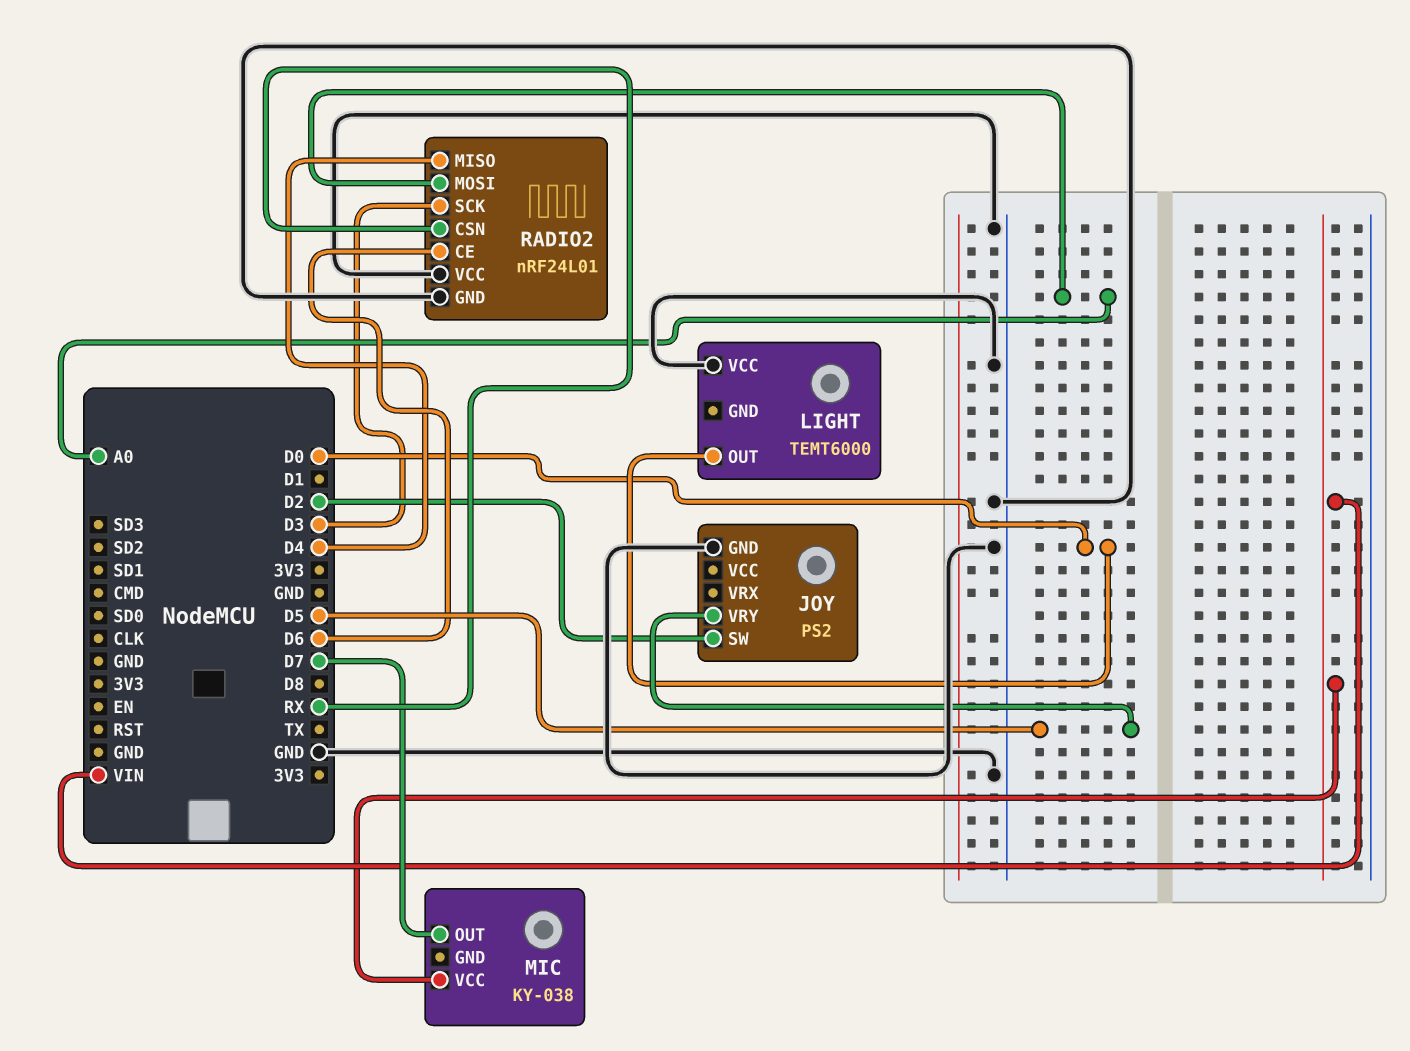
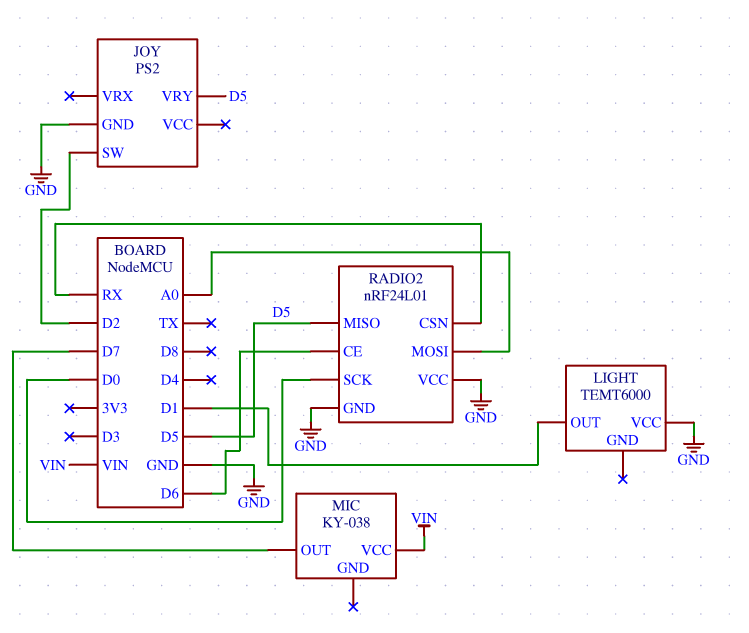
LIGHT pin OUT: D0 -> D1
RADIO2 pin MISO: D4 -> D5
RADIO2 pin SCK: D3 -> D0

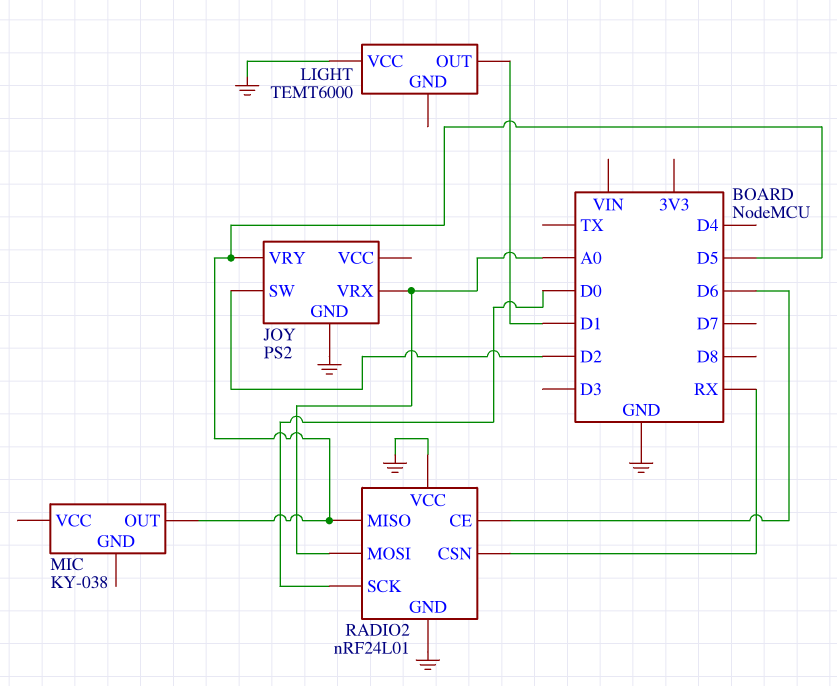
JOY pin VRX: none -> A0
MIC pin OUT: D7 -> D5
MIC pin VCC: VIN -> none

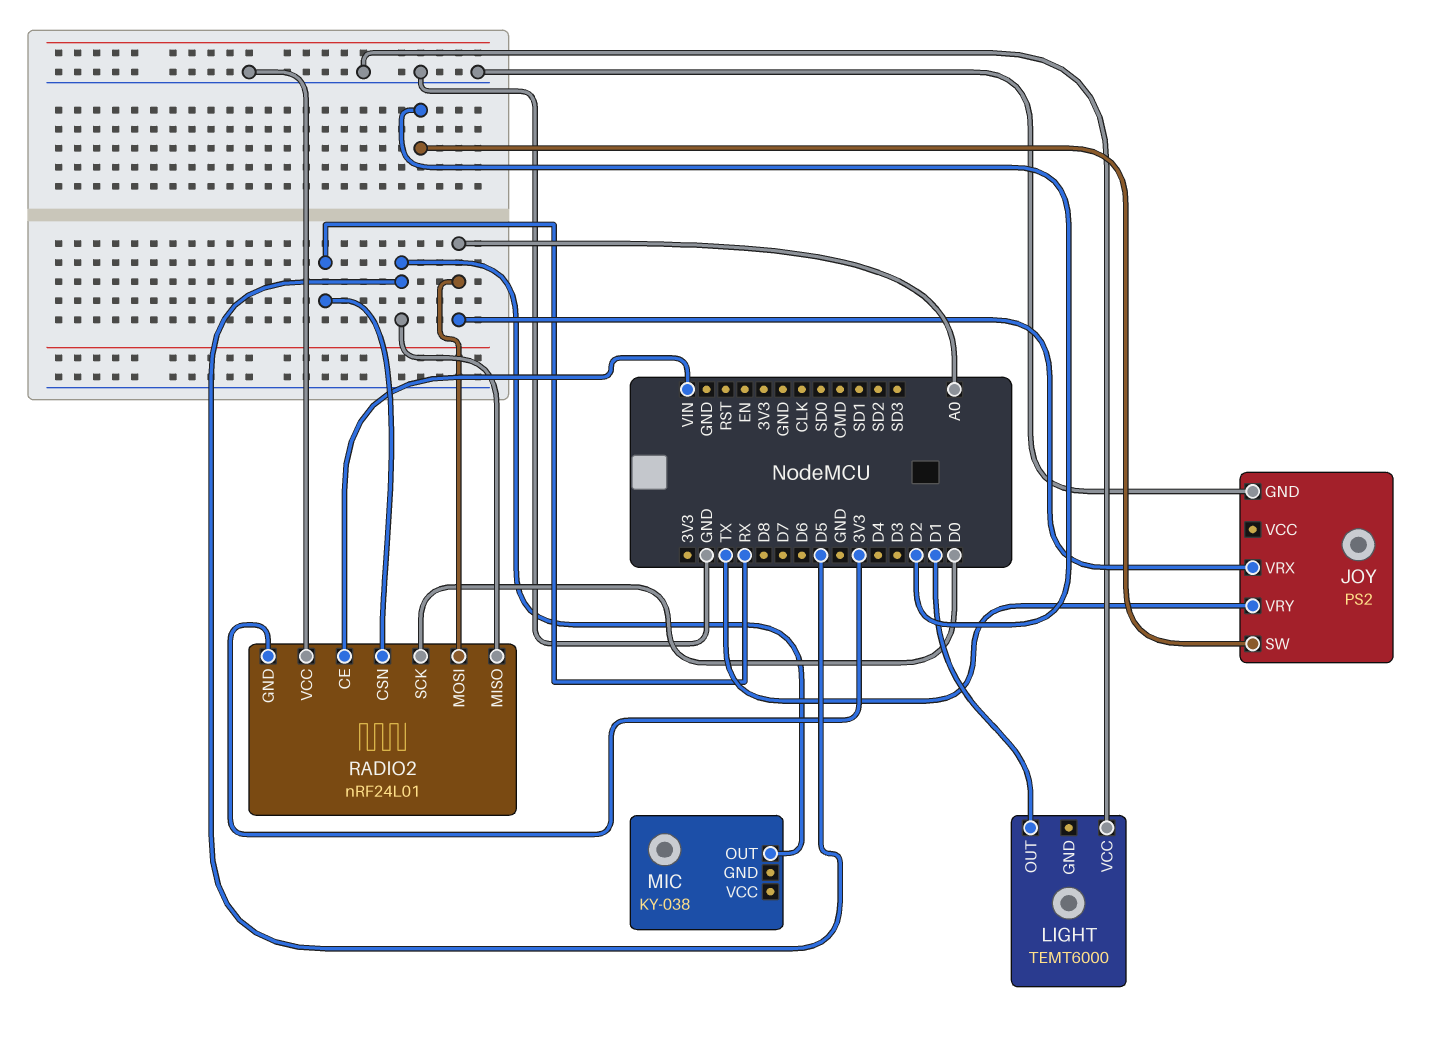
JOY pin VRY: D5 -> TX
RADIO2 pin CE: D6 -> VIN
RADIO2 pin GND: GND -> 3V3

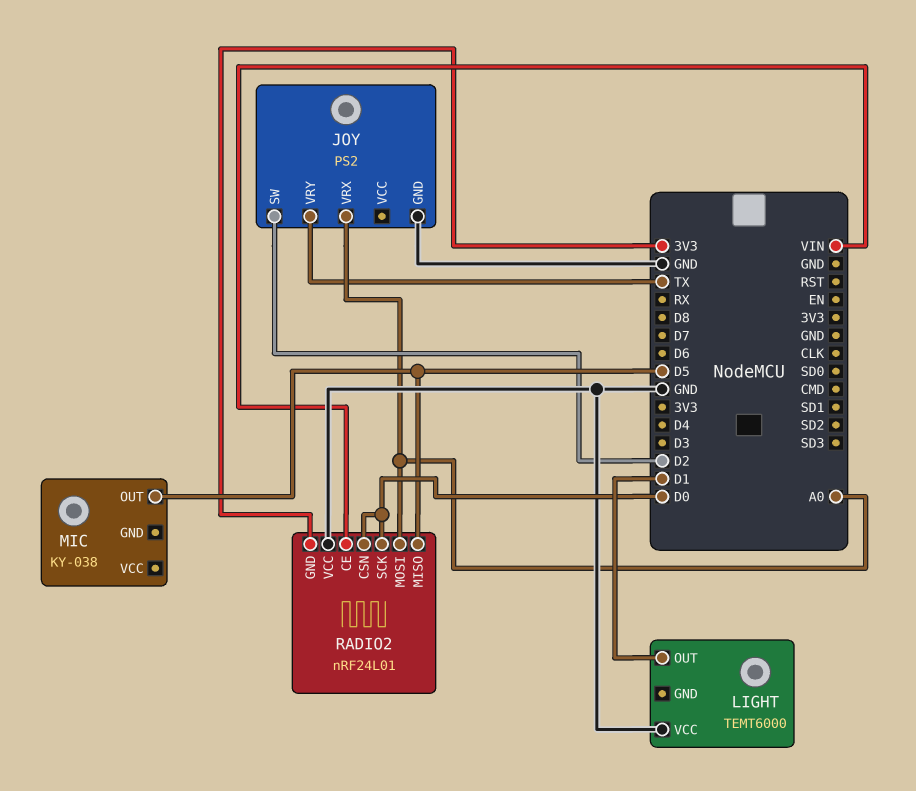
RADIO2 pin CSN: RX -> D0

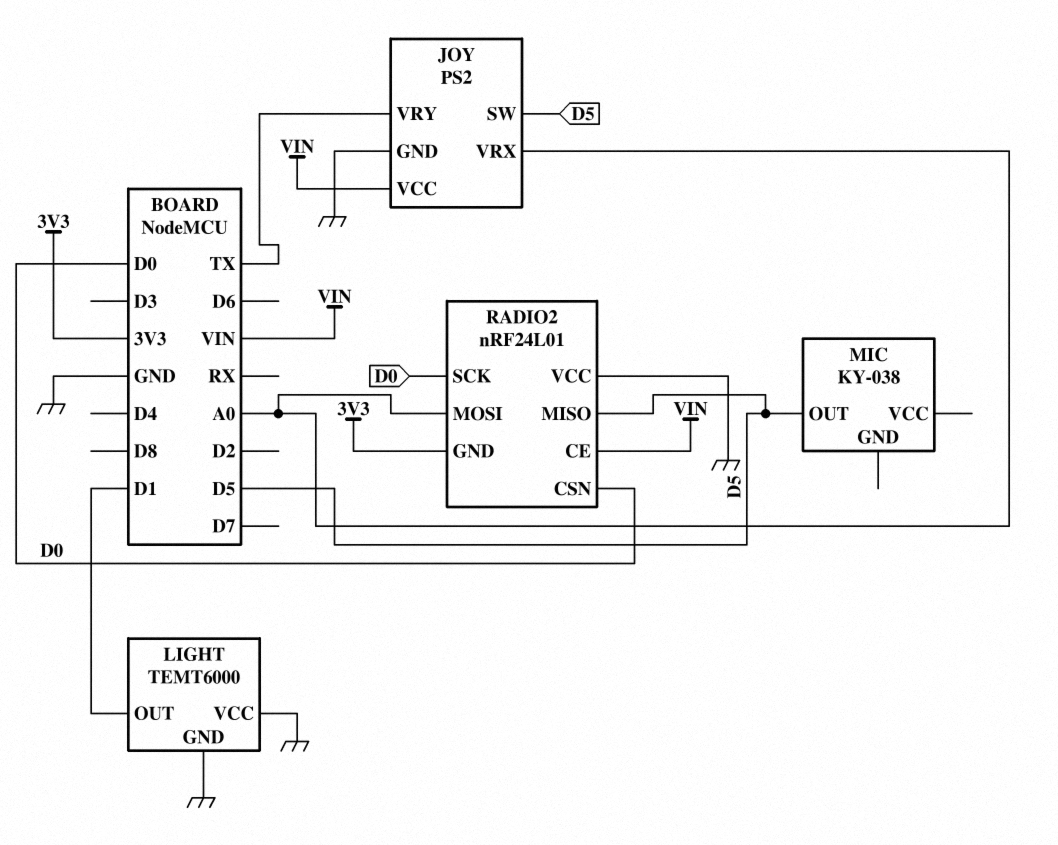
JOY pin SW: D2 -> D5
JOY pin VCC: none -> VIN
LIGHT pin GND: none -> GND

